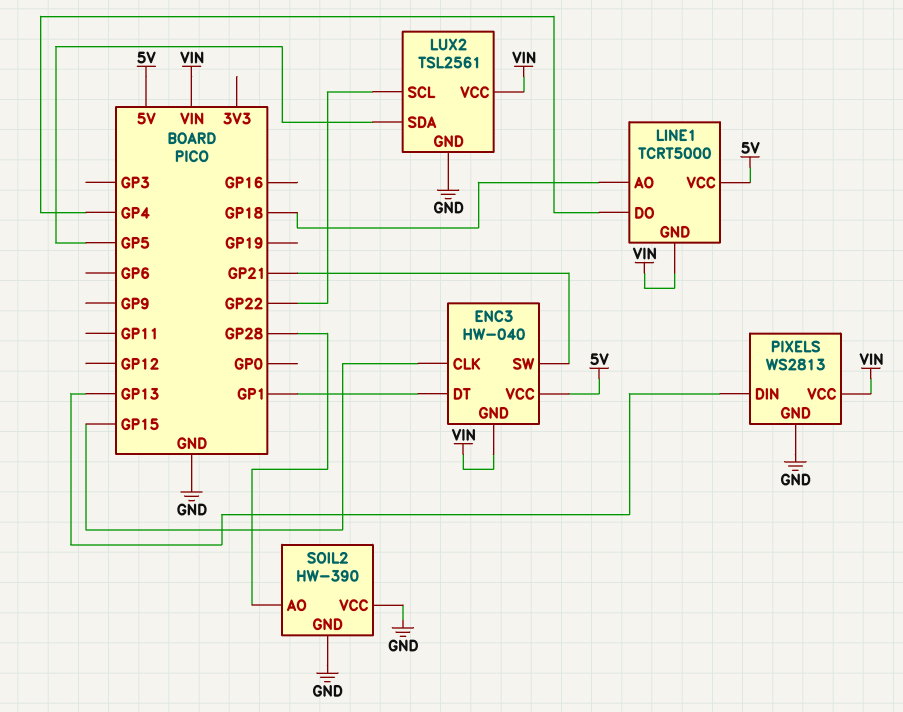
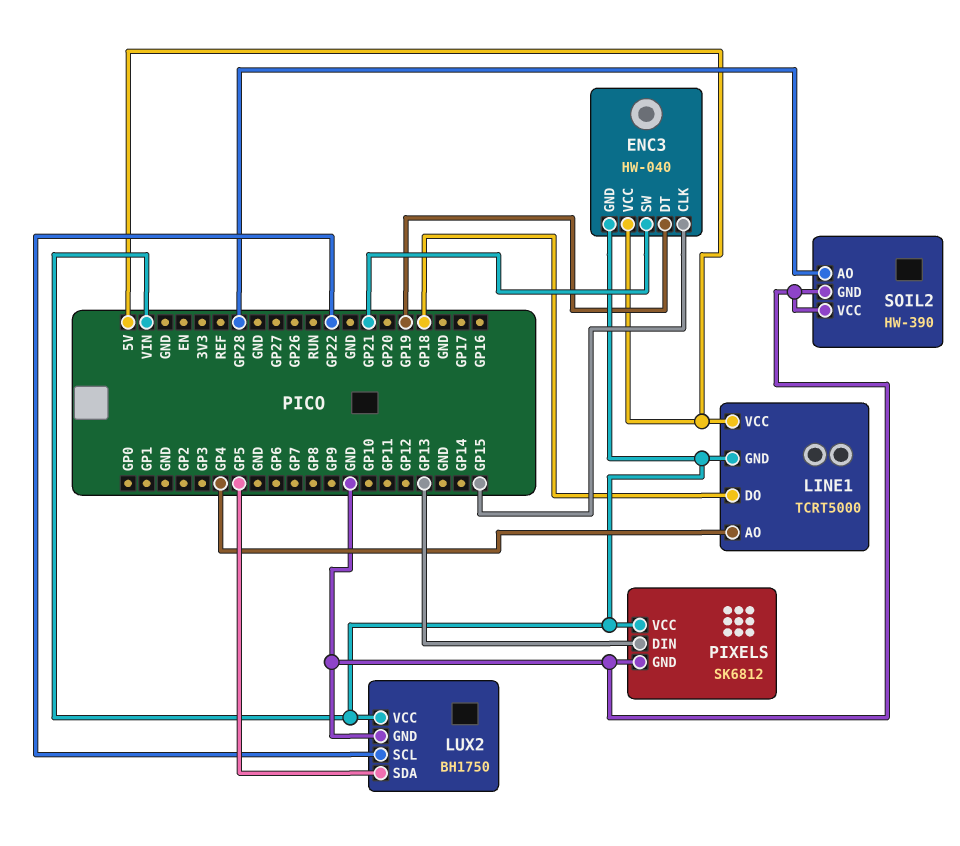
ENC3 pin DT: GP1 -> GP19
LINE1 pin AO: GP18 -> GP4
LINE1 pin DO: GP4 -> GP18
LUX2: TSL2561 -> BH1750
PIXELS: WS2813 -> SK6812

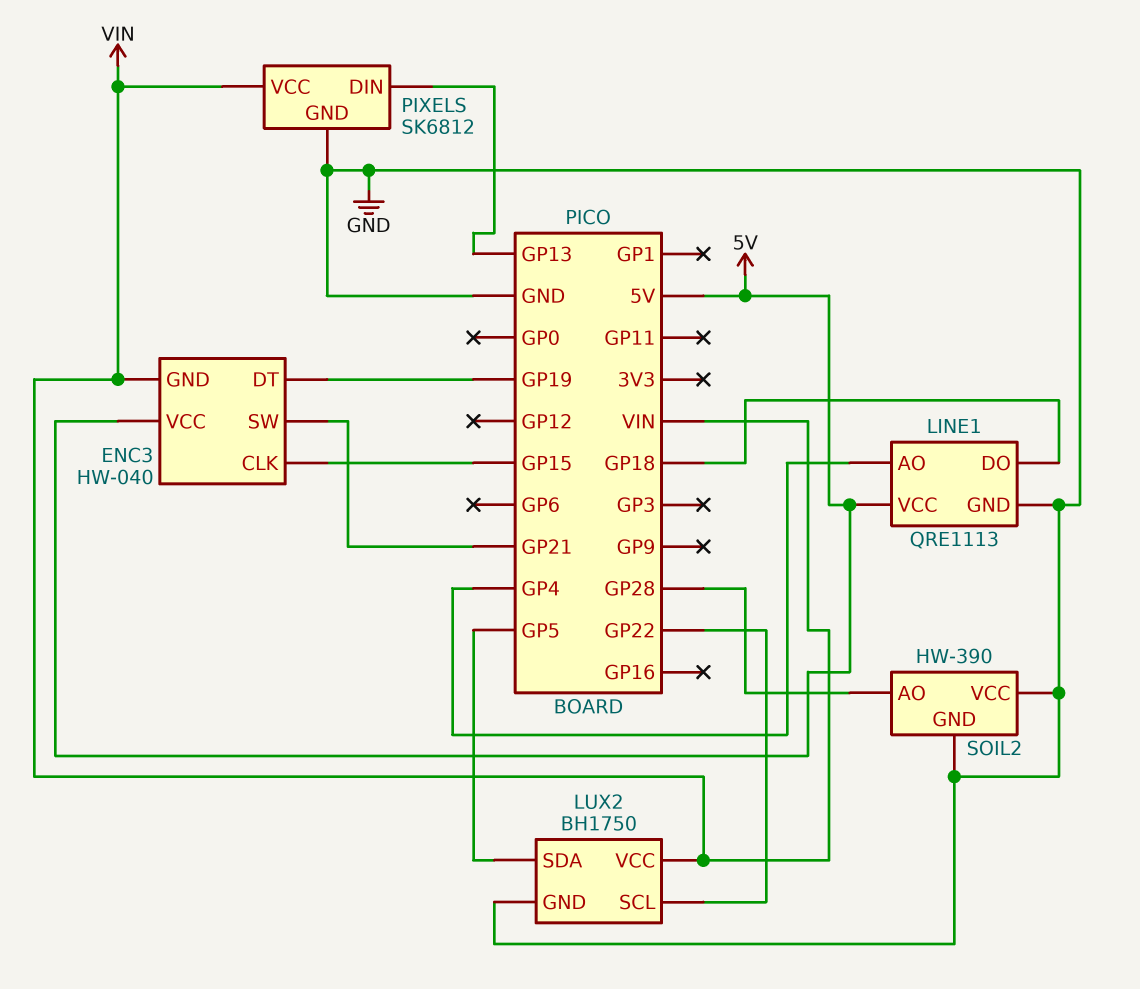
LINE1: TCRT5000 -> QRE1113
LINE1 pin GND: VIN -> GND

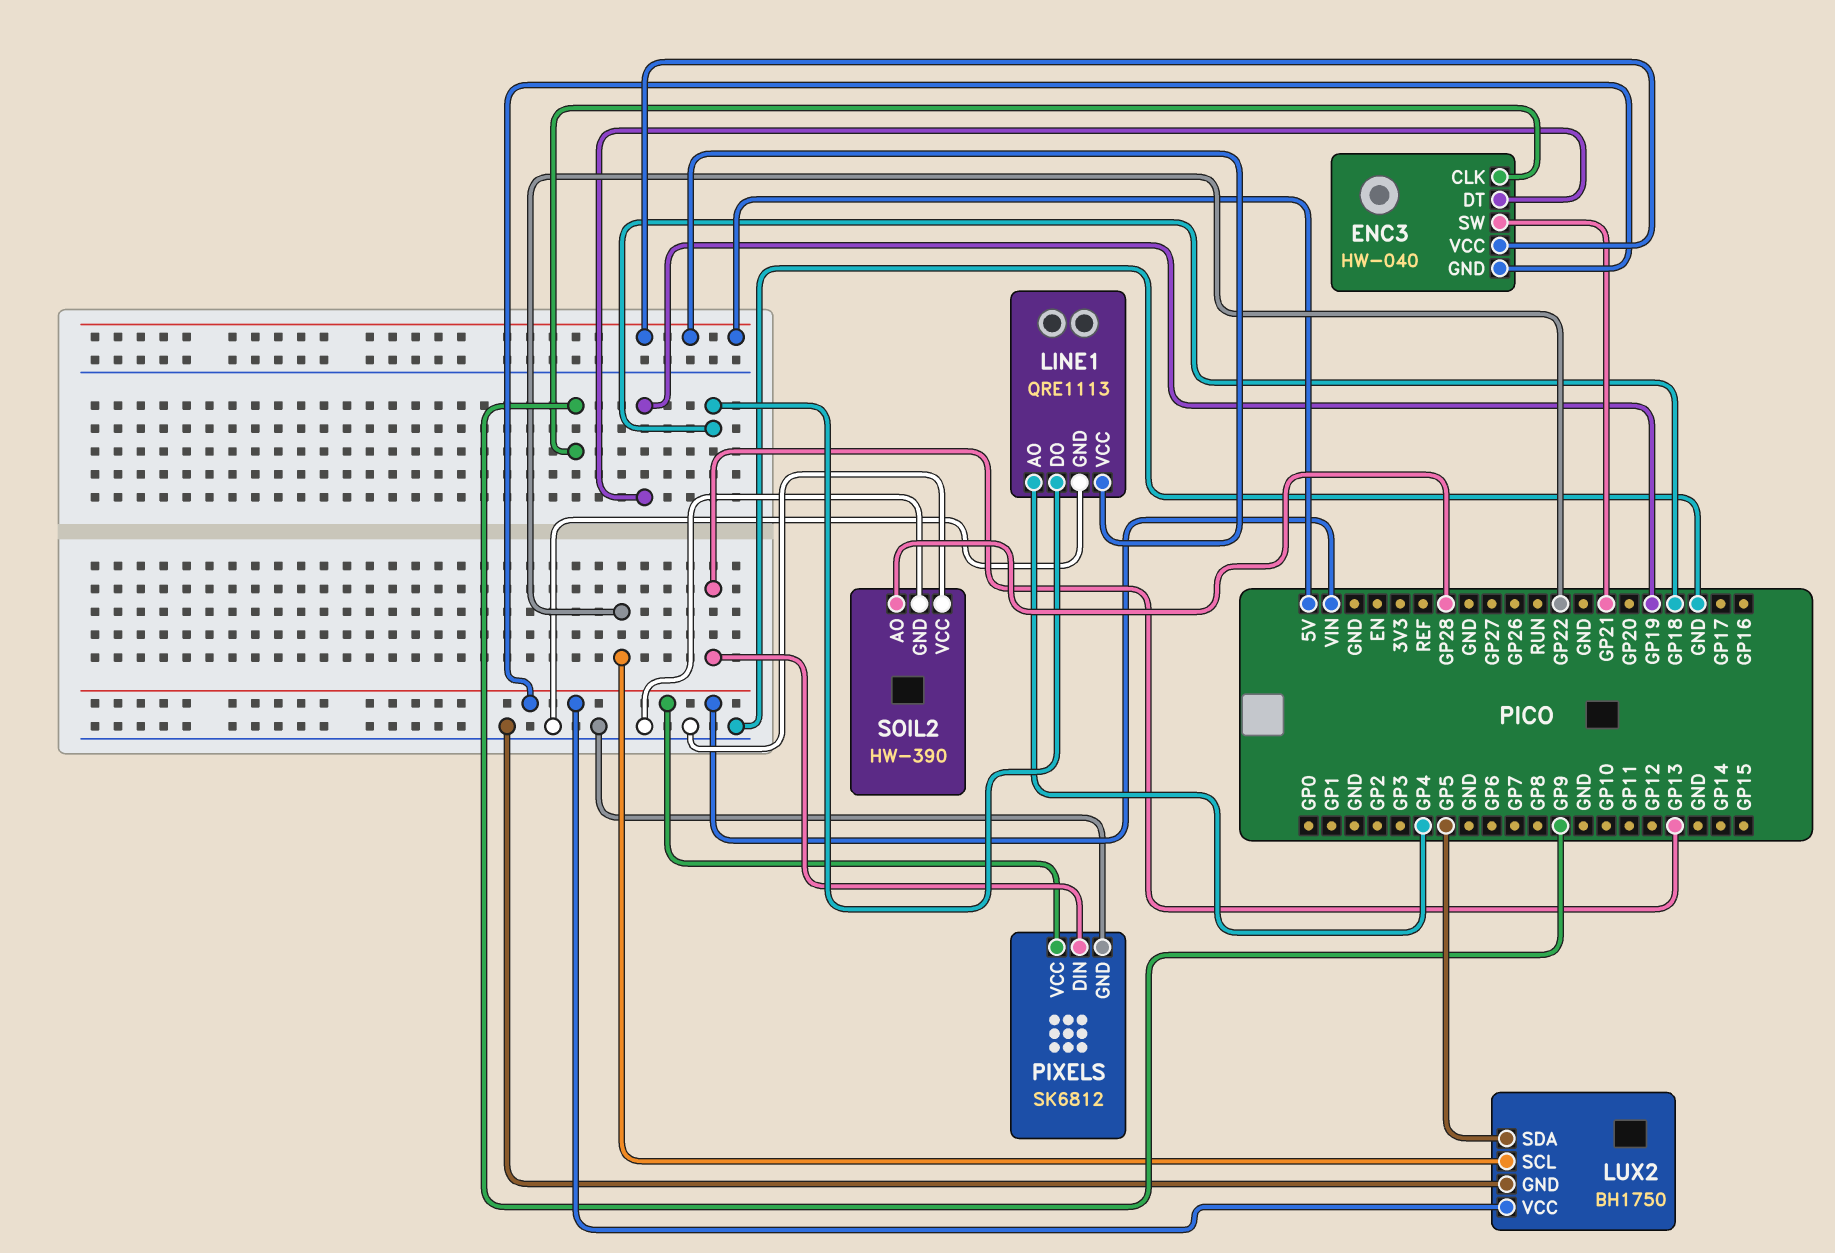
ENC3 pin CLK: GP15 -> GP9

